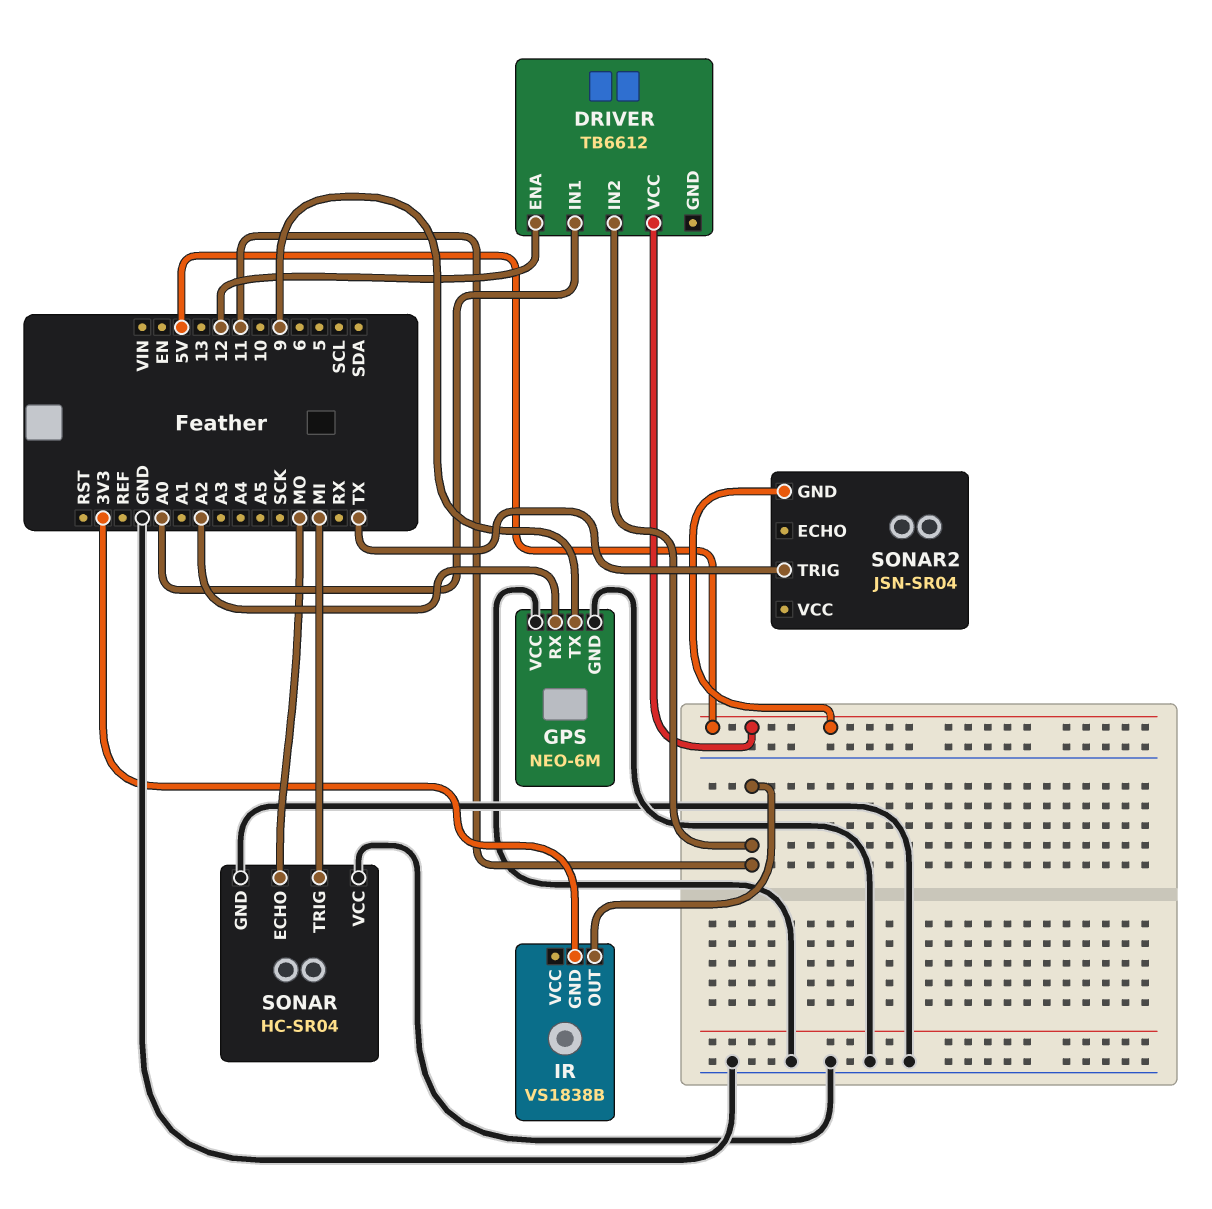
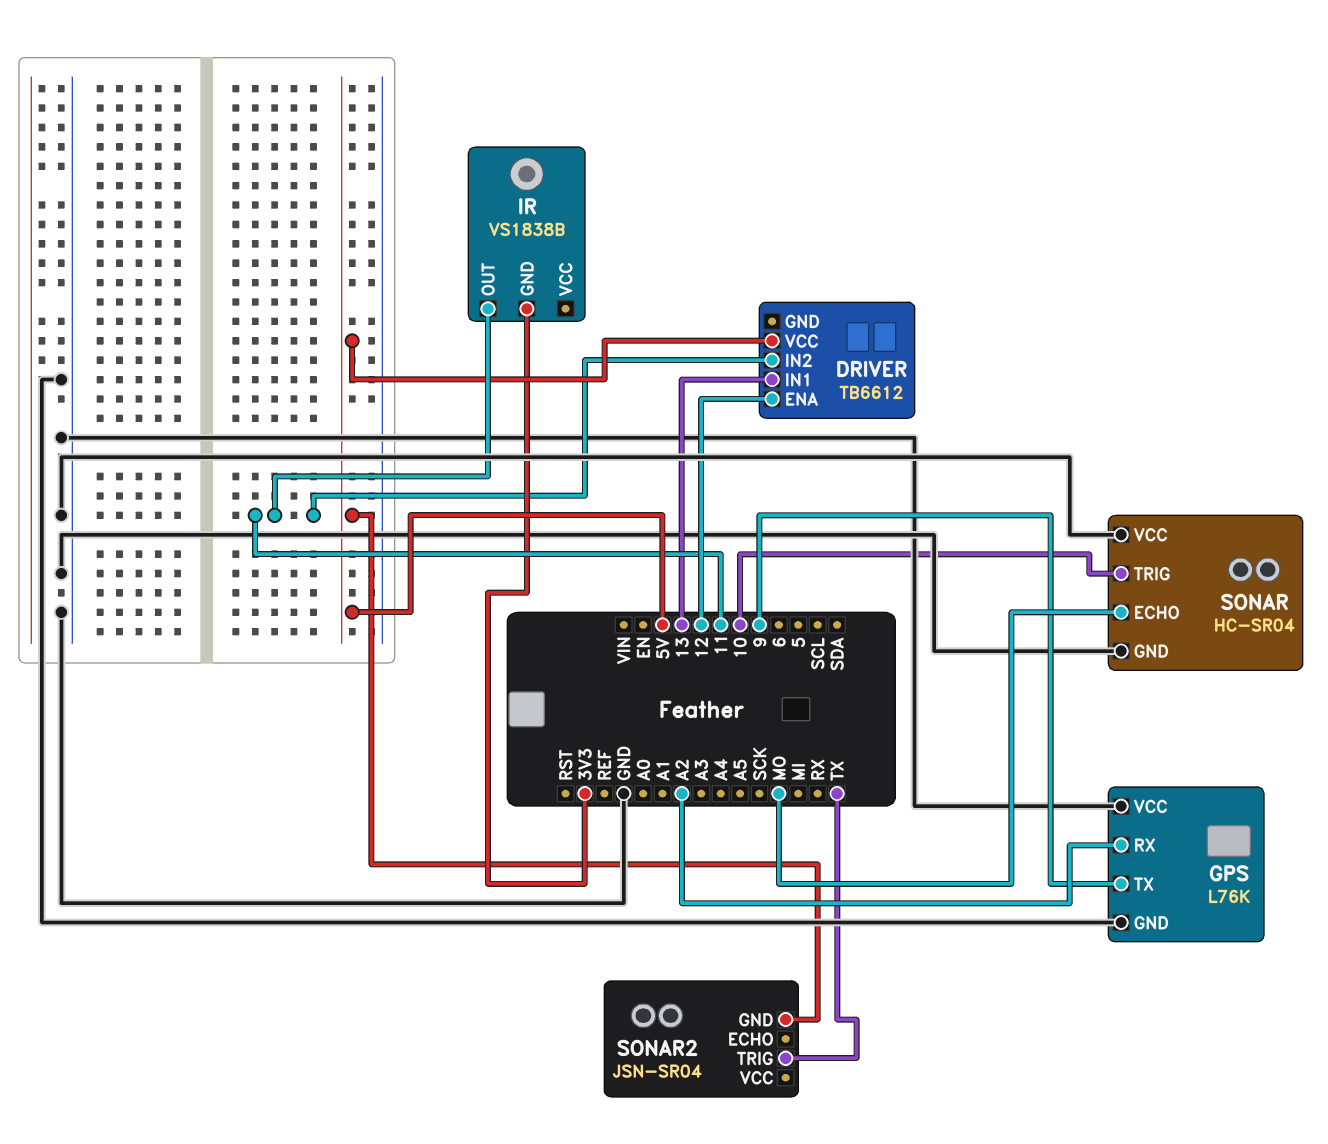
DRIVER pin IN1: A0 -> 13
GPS: NEO-6M -> L76K
SONAR pin TRIG: MI -> 10

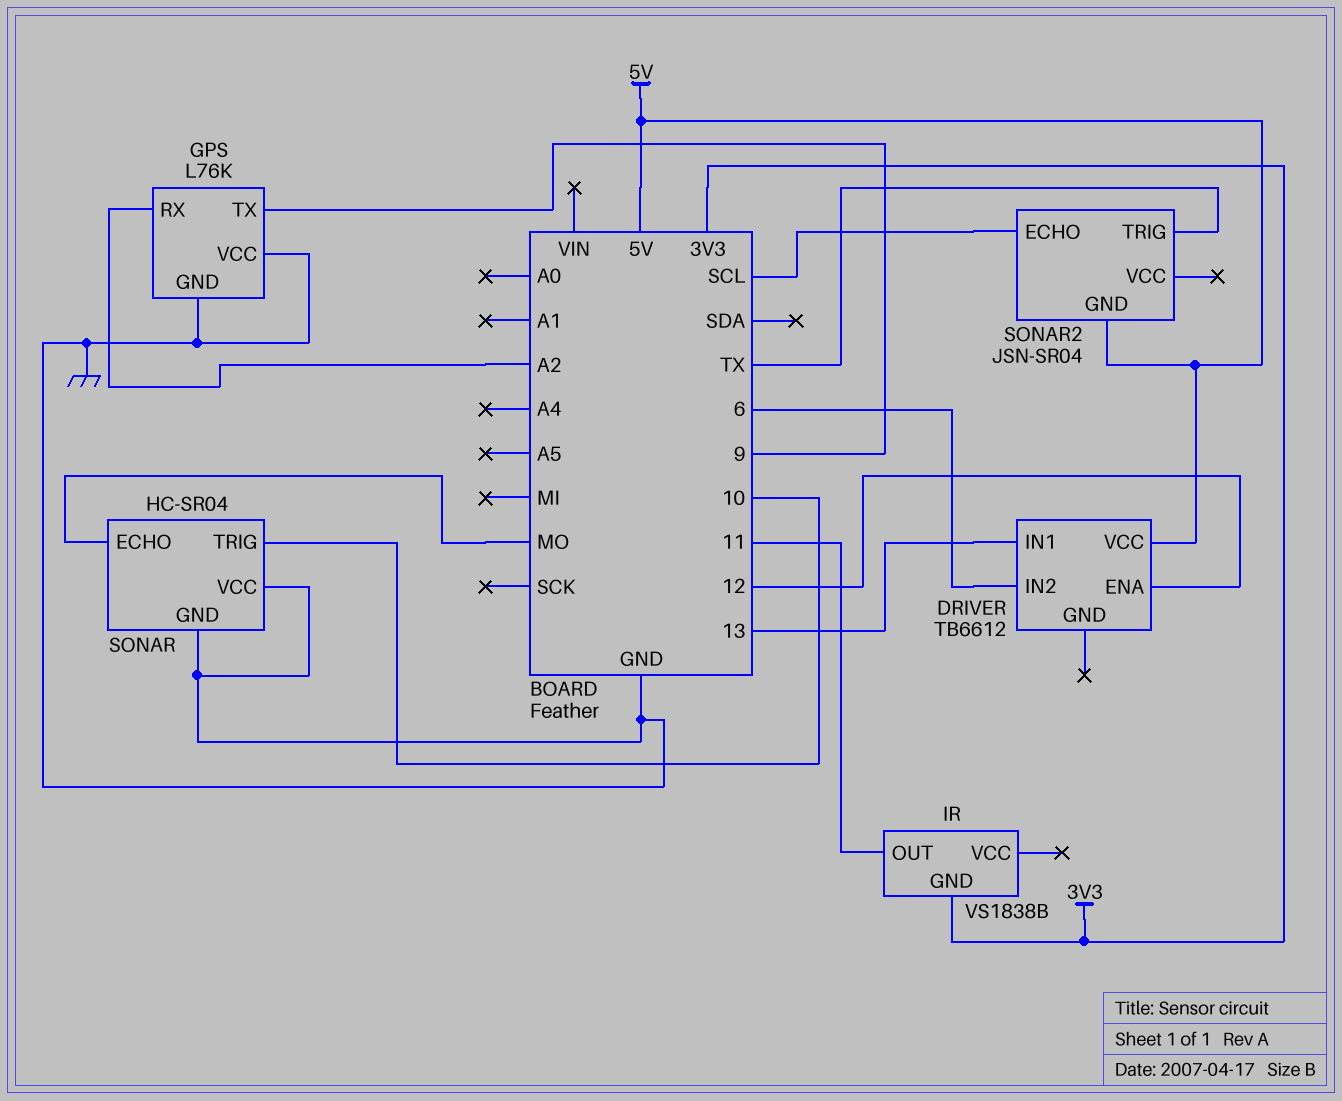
DRIVER pin IN2: 11 -> 6
SONAR2 pin ECHO: none -> SCL

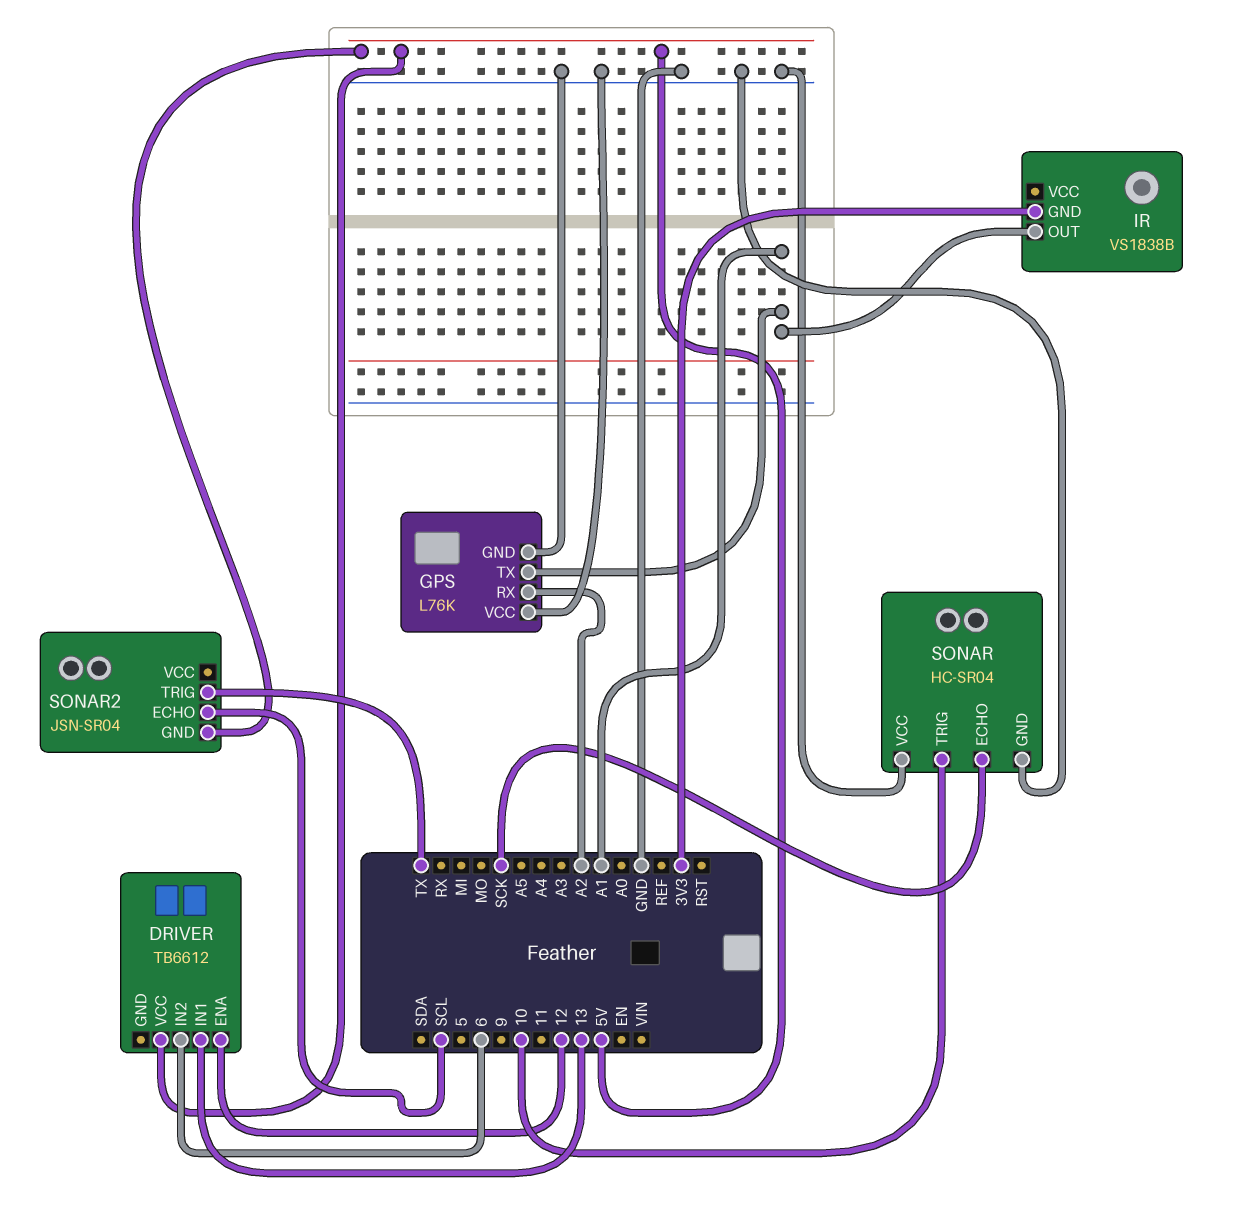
GPS pin TX: 9 -> A1
IR pin OUT: 11 -> A1
SONAR pin ECHO: MO -> SCK

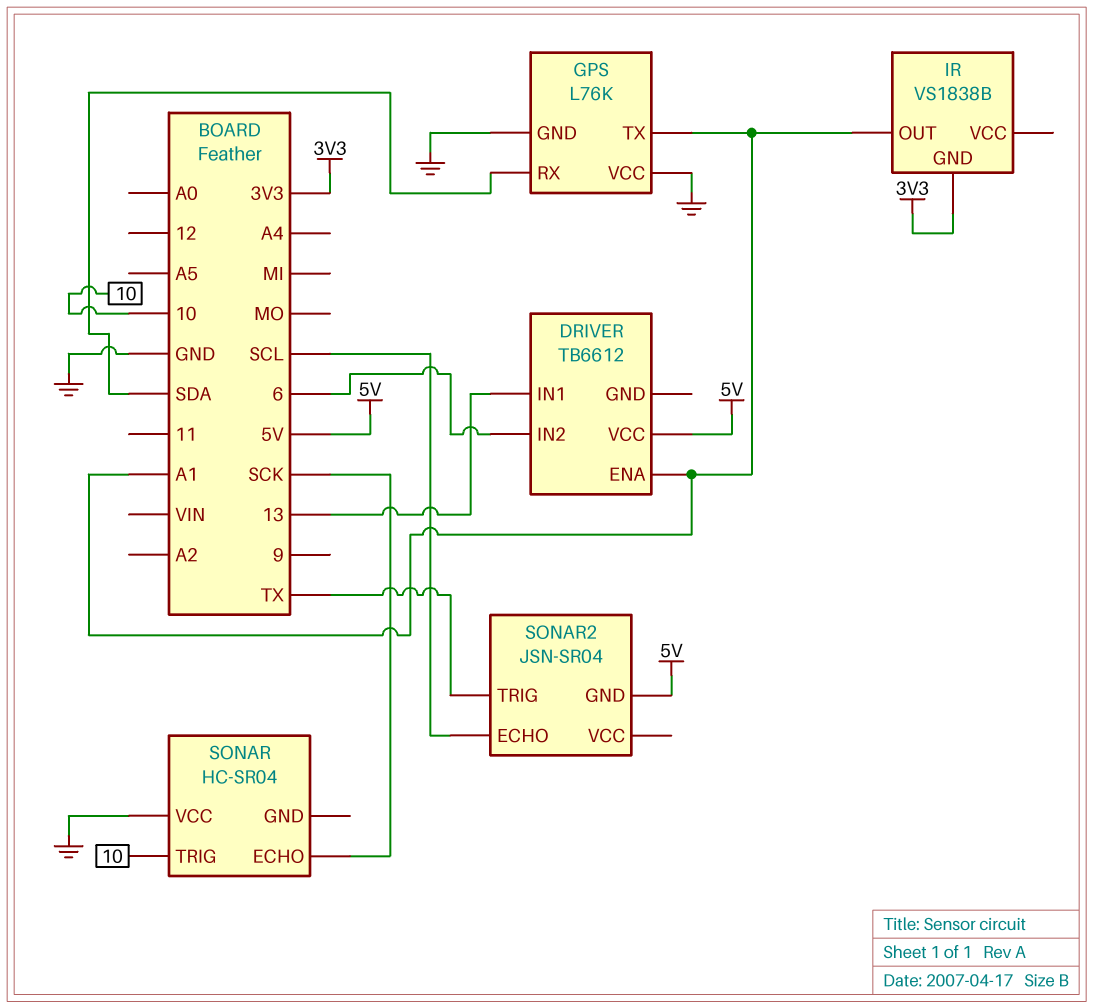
DRIVER pin ENA: 12 -> A1
GPS pin RX: A2 -> SDA
SONAR pin GND: GND -> none

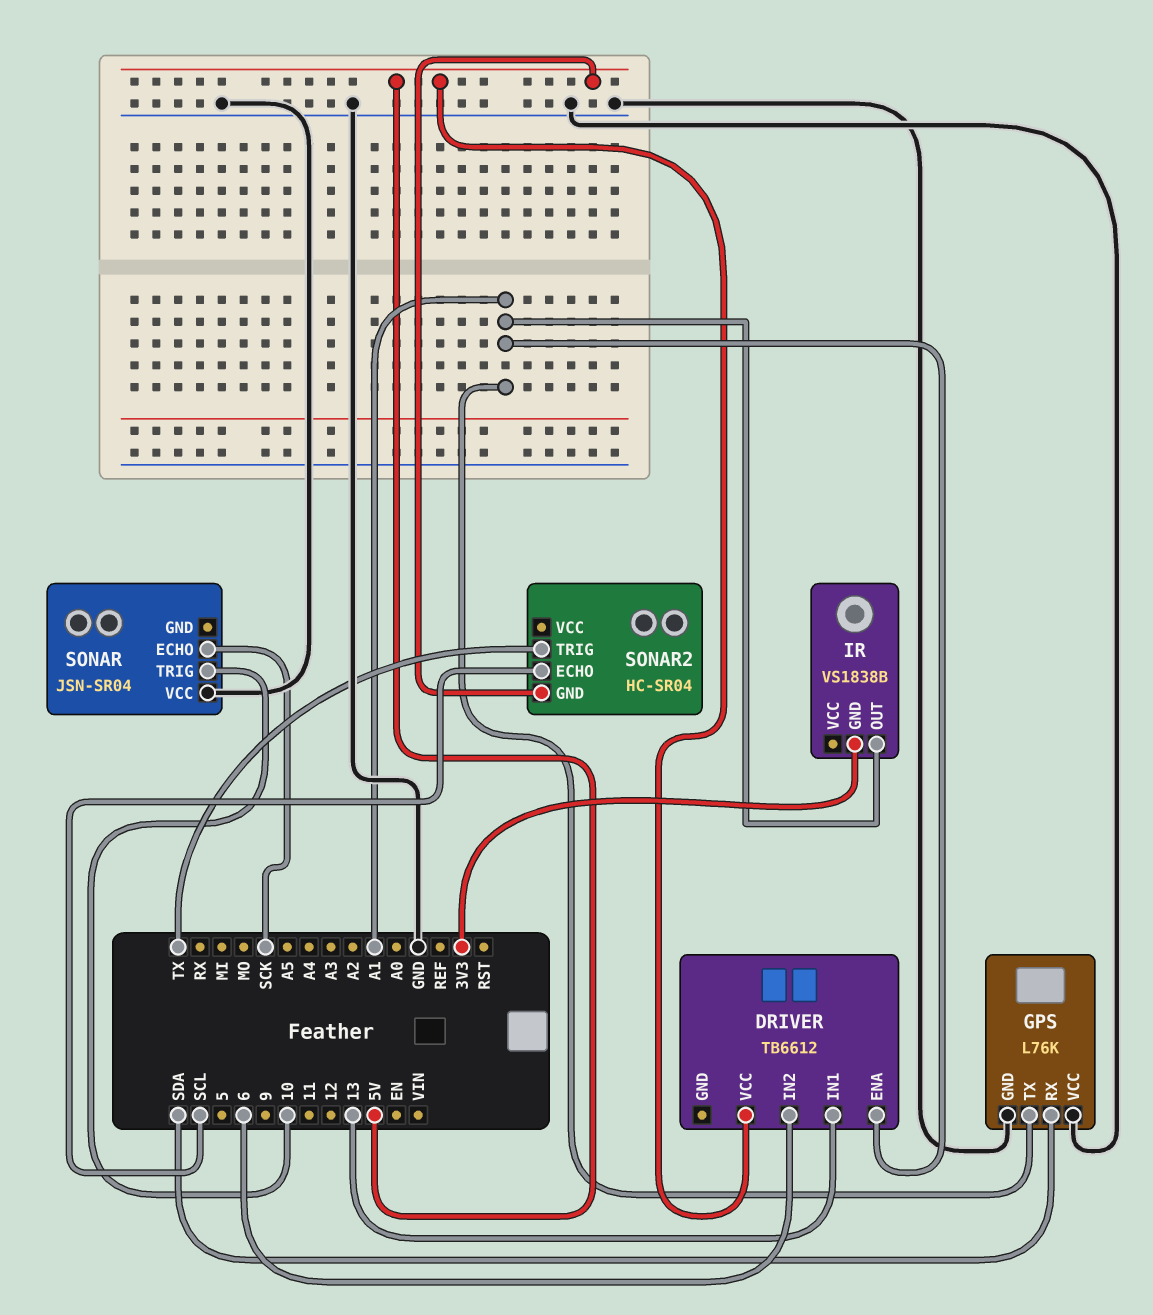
SONAR: HC-SR04 -> JSN-SR04
SONAR2: JSN-SR04 -> HC-SR04

